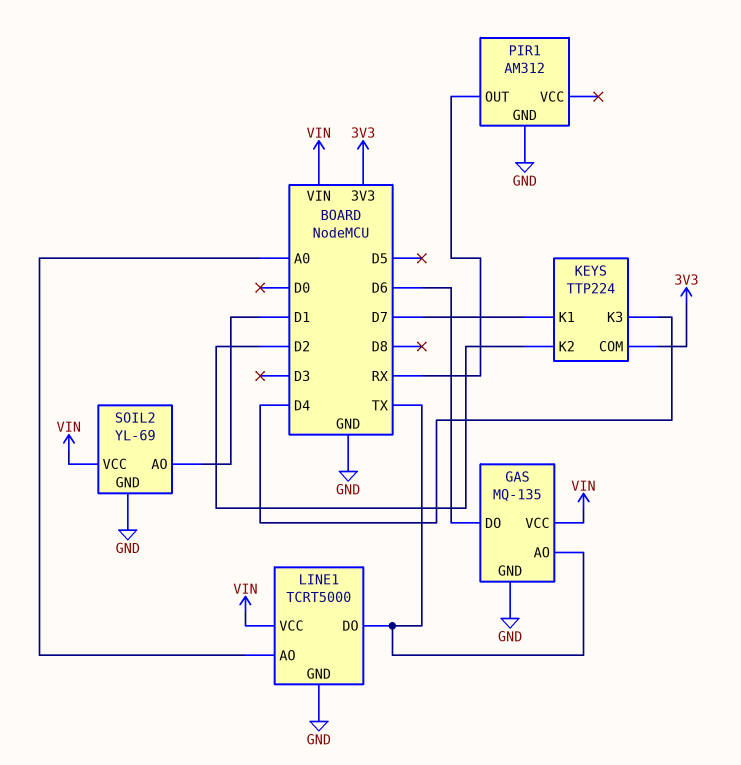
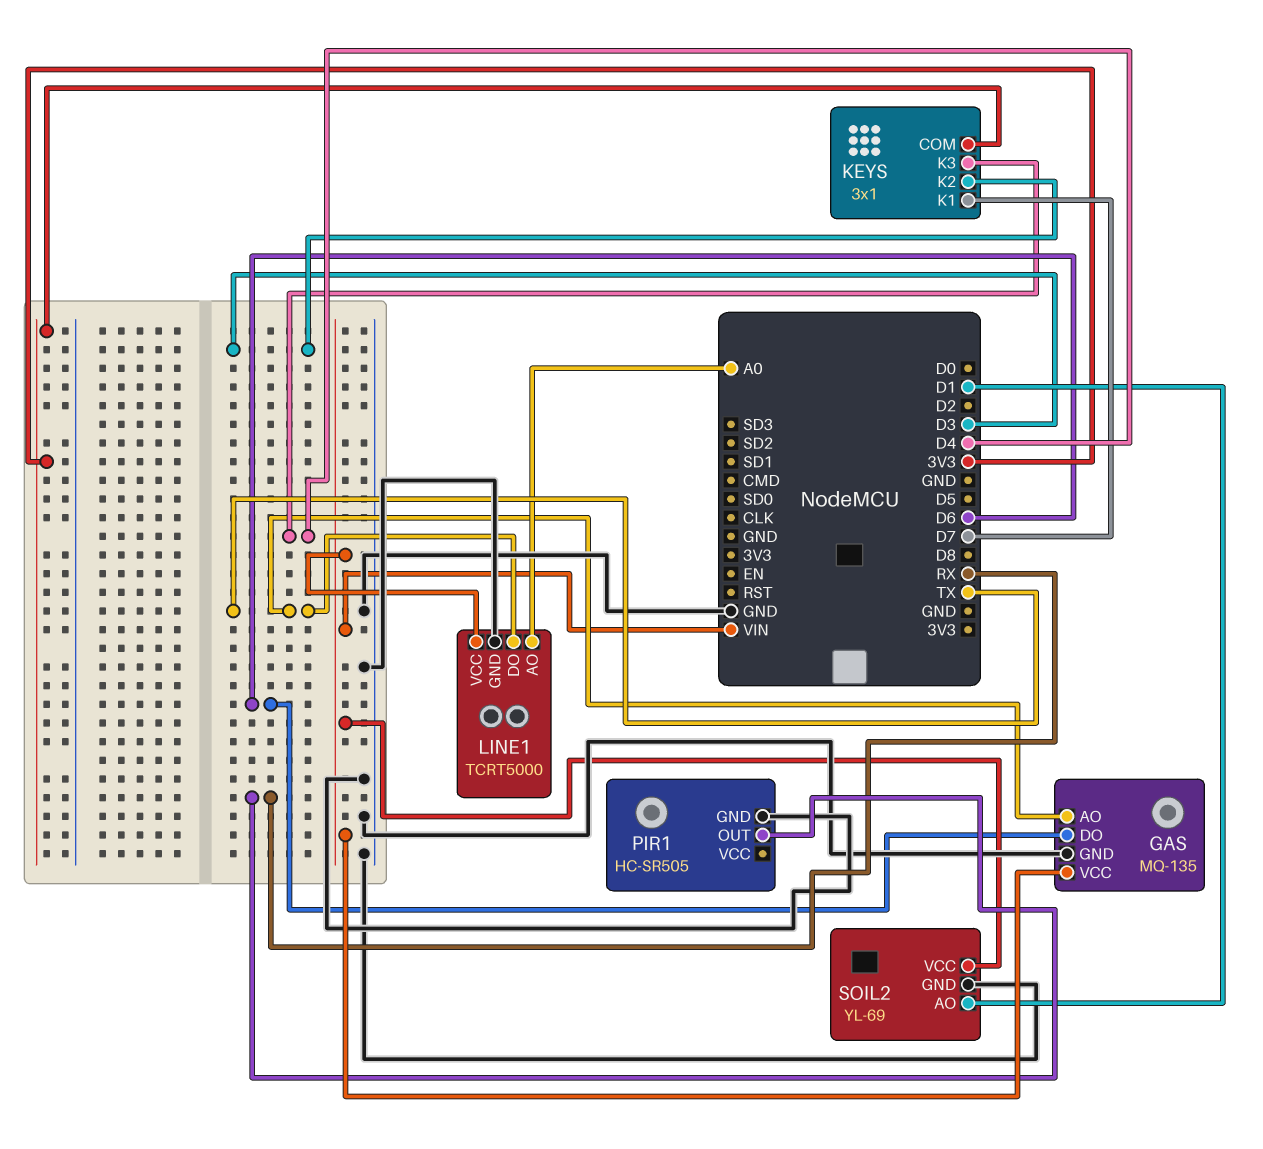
KEYS: TTP224 -> 3x1
KEYS pin K2: D2 -> D3
PIR1: AM312 -> HC-SR505

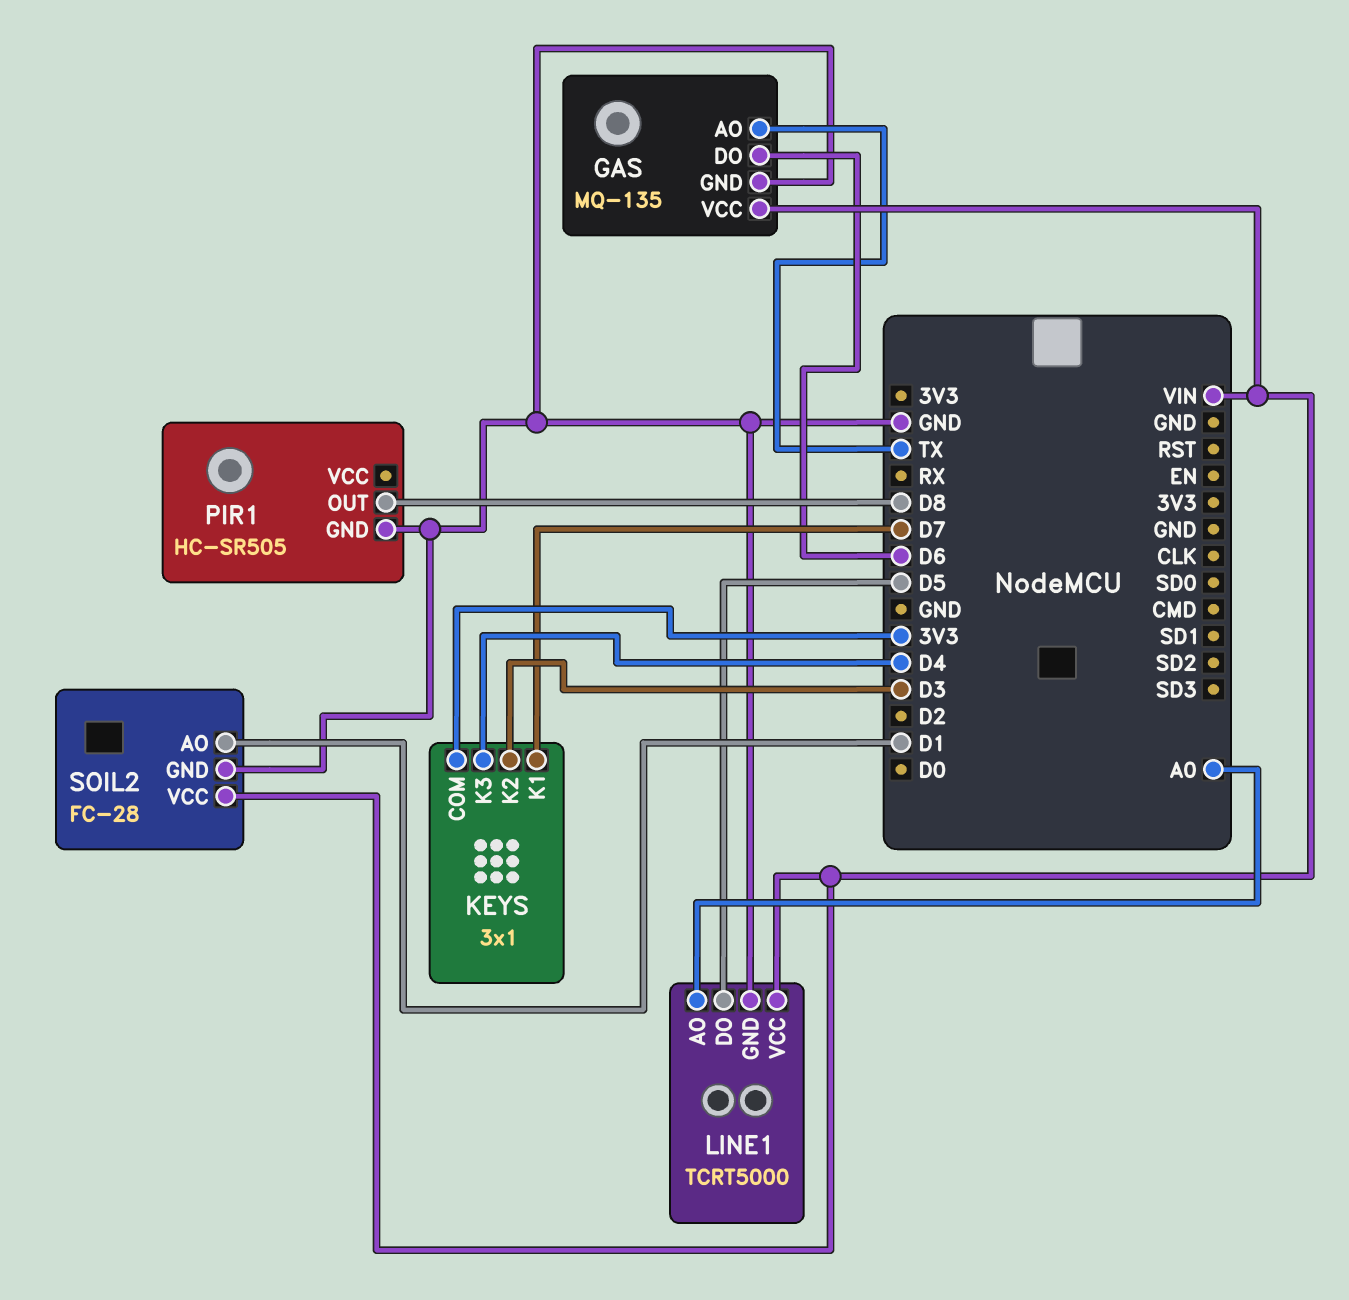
LINE1 pin DO: TX -> D5
PIR1 pin OUT: RX -> D8
SOIL2: YL-69 -> FC-28

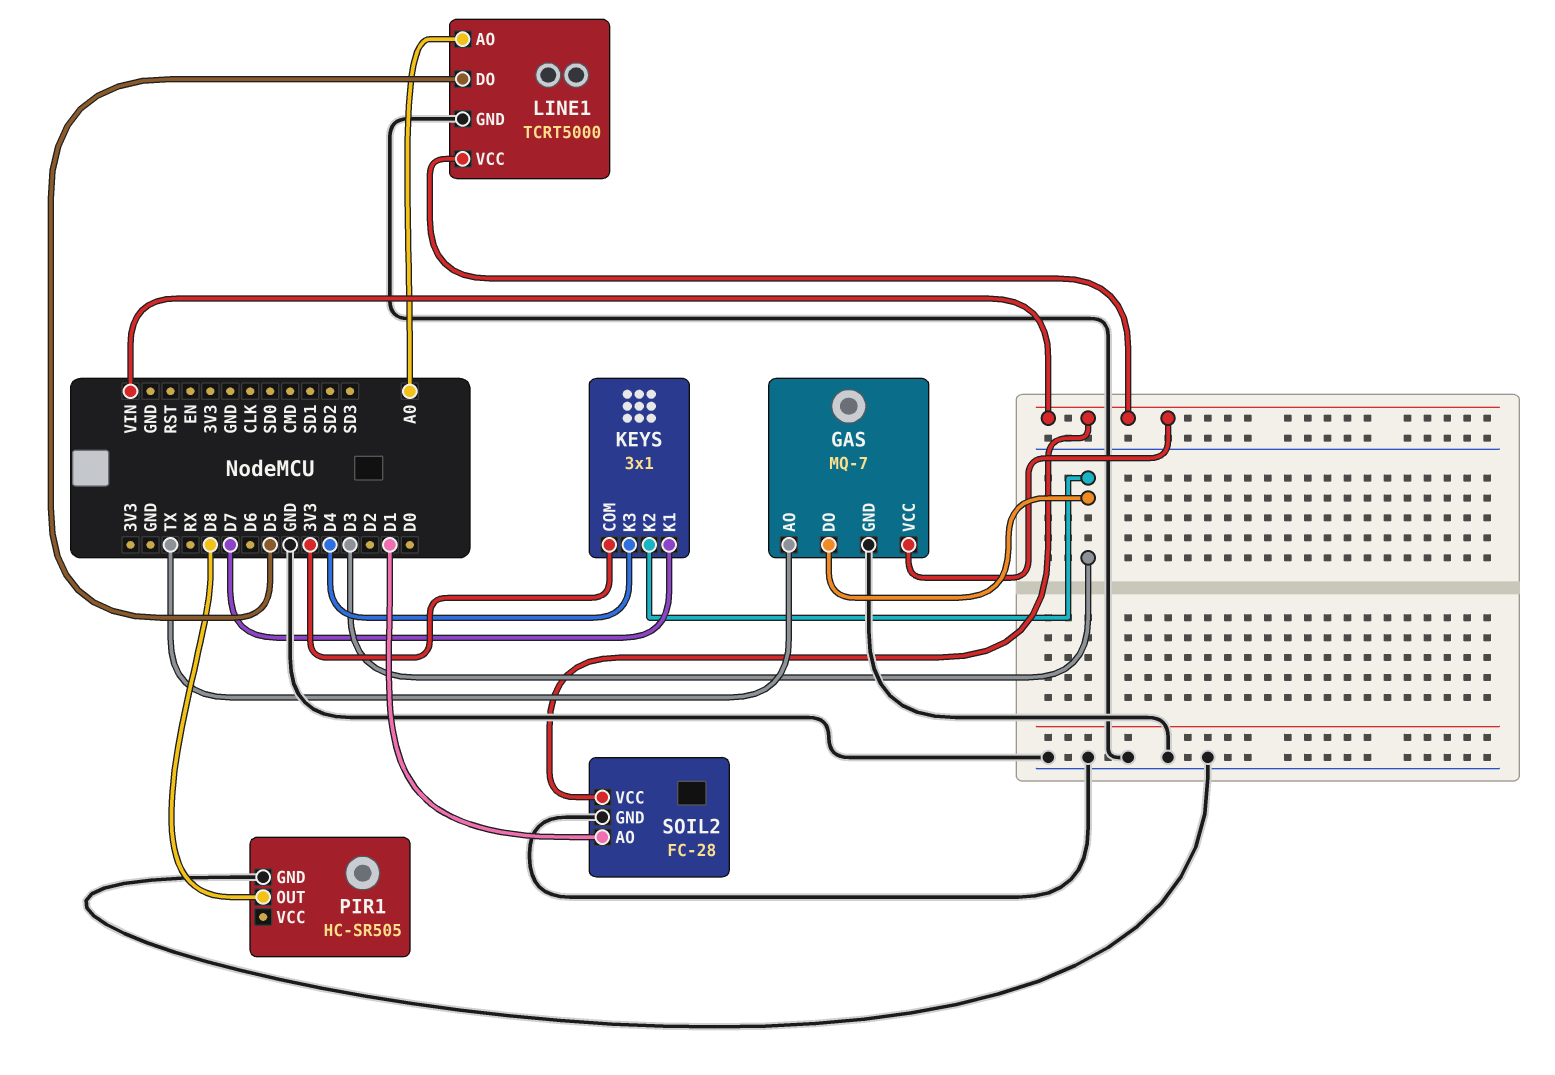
GAS: MQ-135 -> MQ-7
GAS pin DO: D6 -> D3

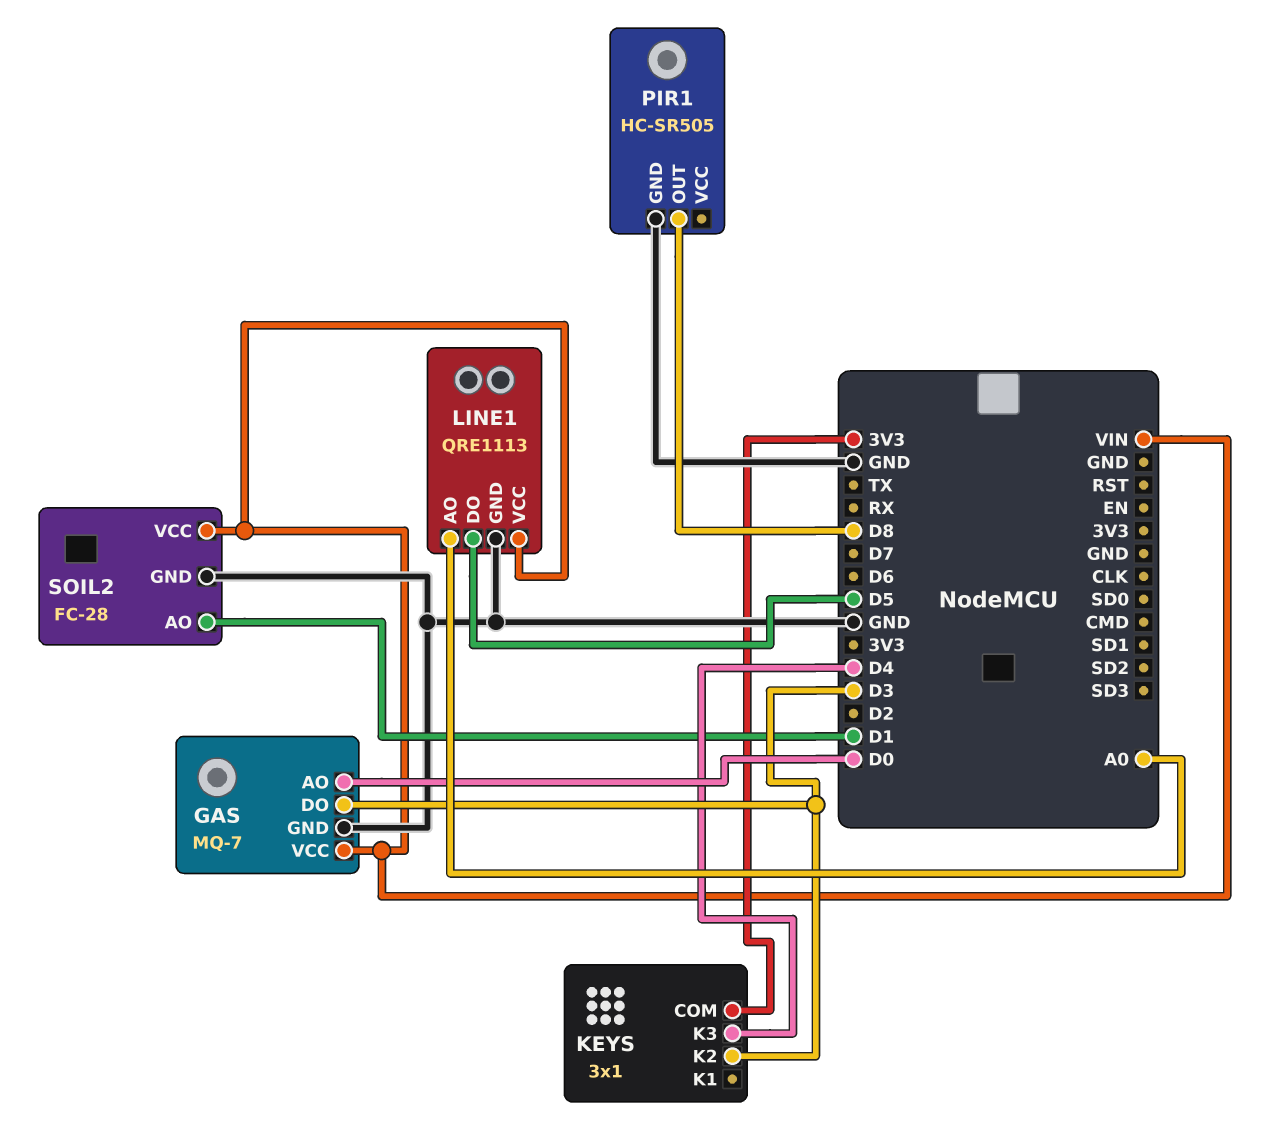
GAS pin AO: TX -> D0
KEYS pin K1: D7 -> none
LINE1: TCRT5000 -> QRE1113

